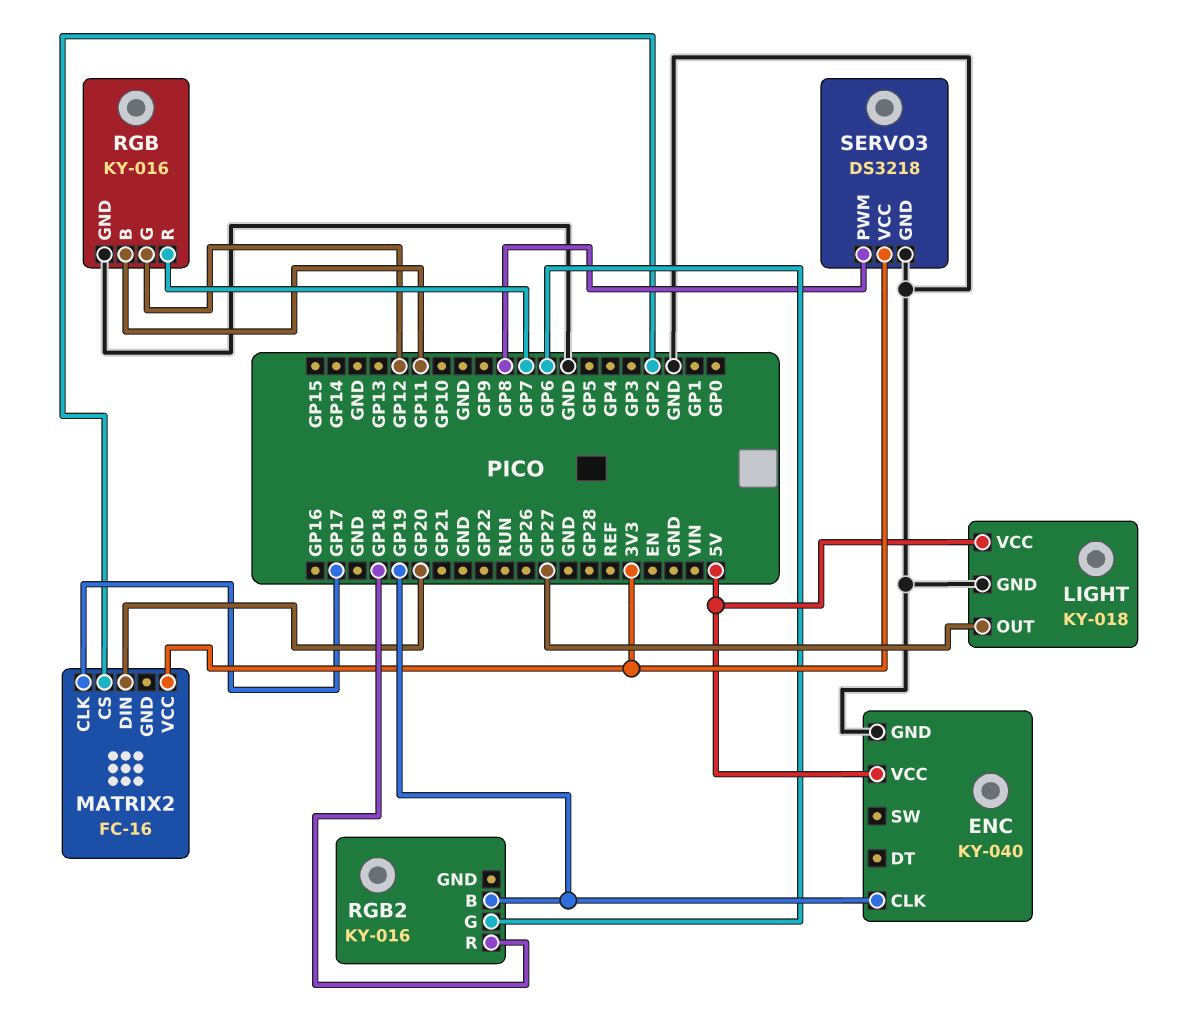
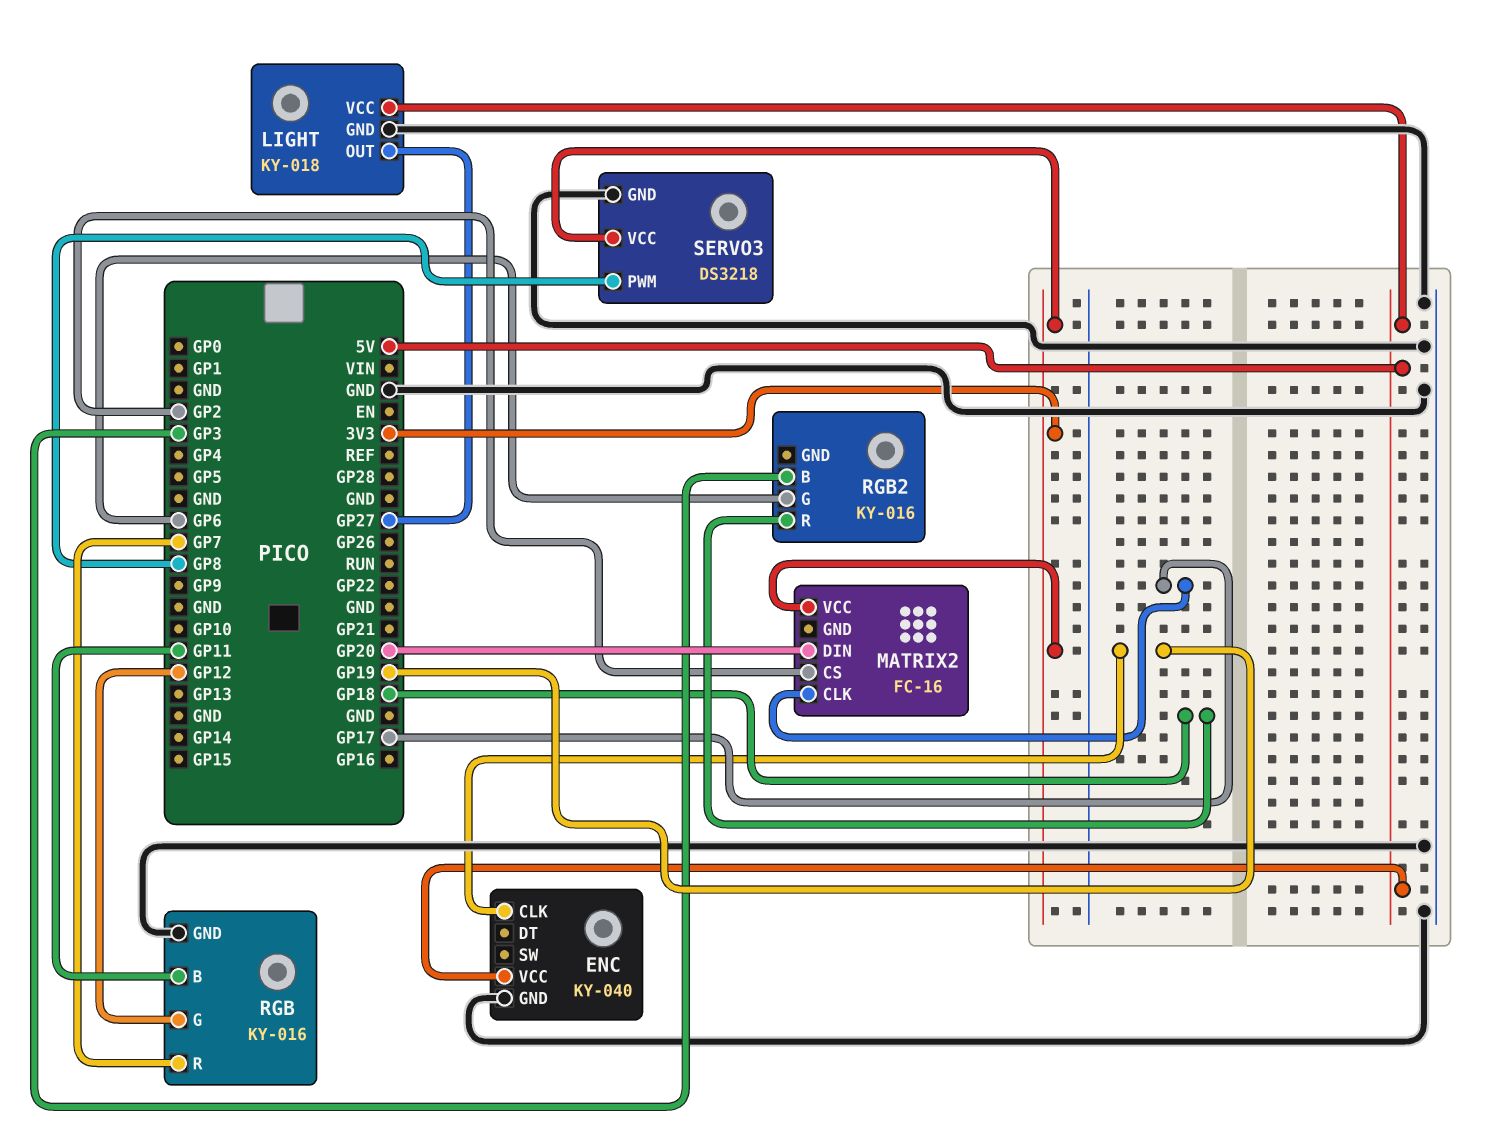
RGB2 pin B: GP19 -> GP3

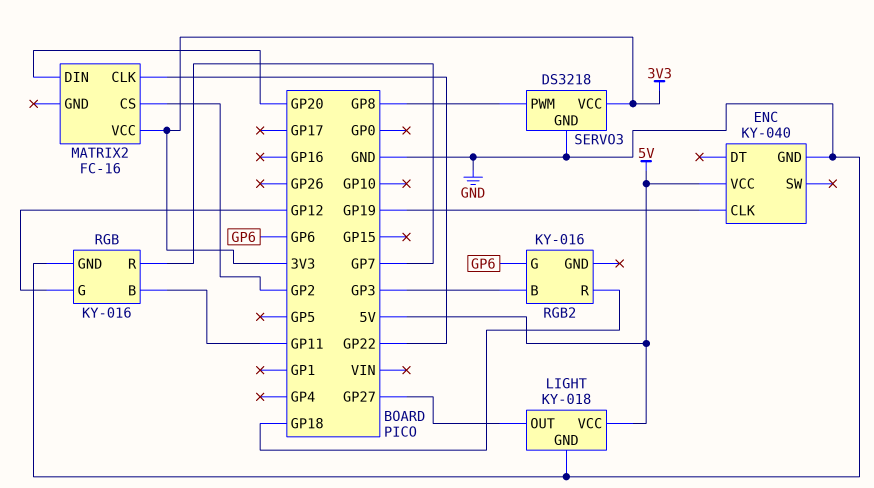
MATRIX2 pin CLK: GP17 -> GP22

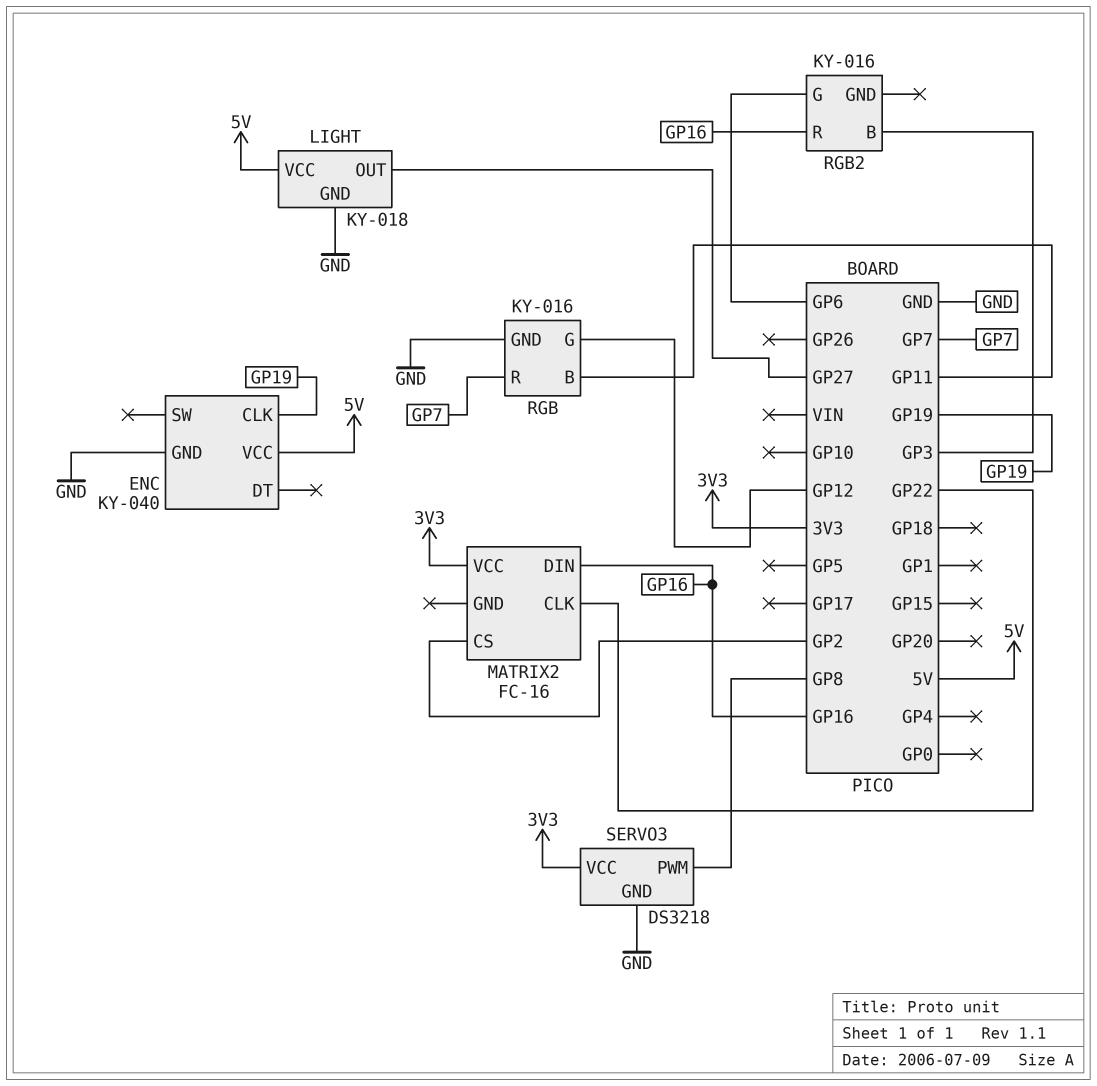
MATRIX2 pin DIN: GP20 -> GP16
RGB2 pin R: GP18 -> GP16

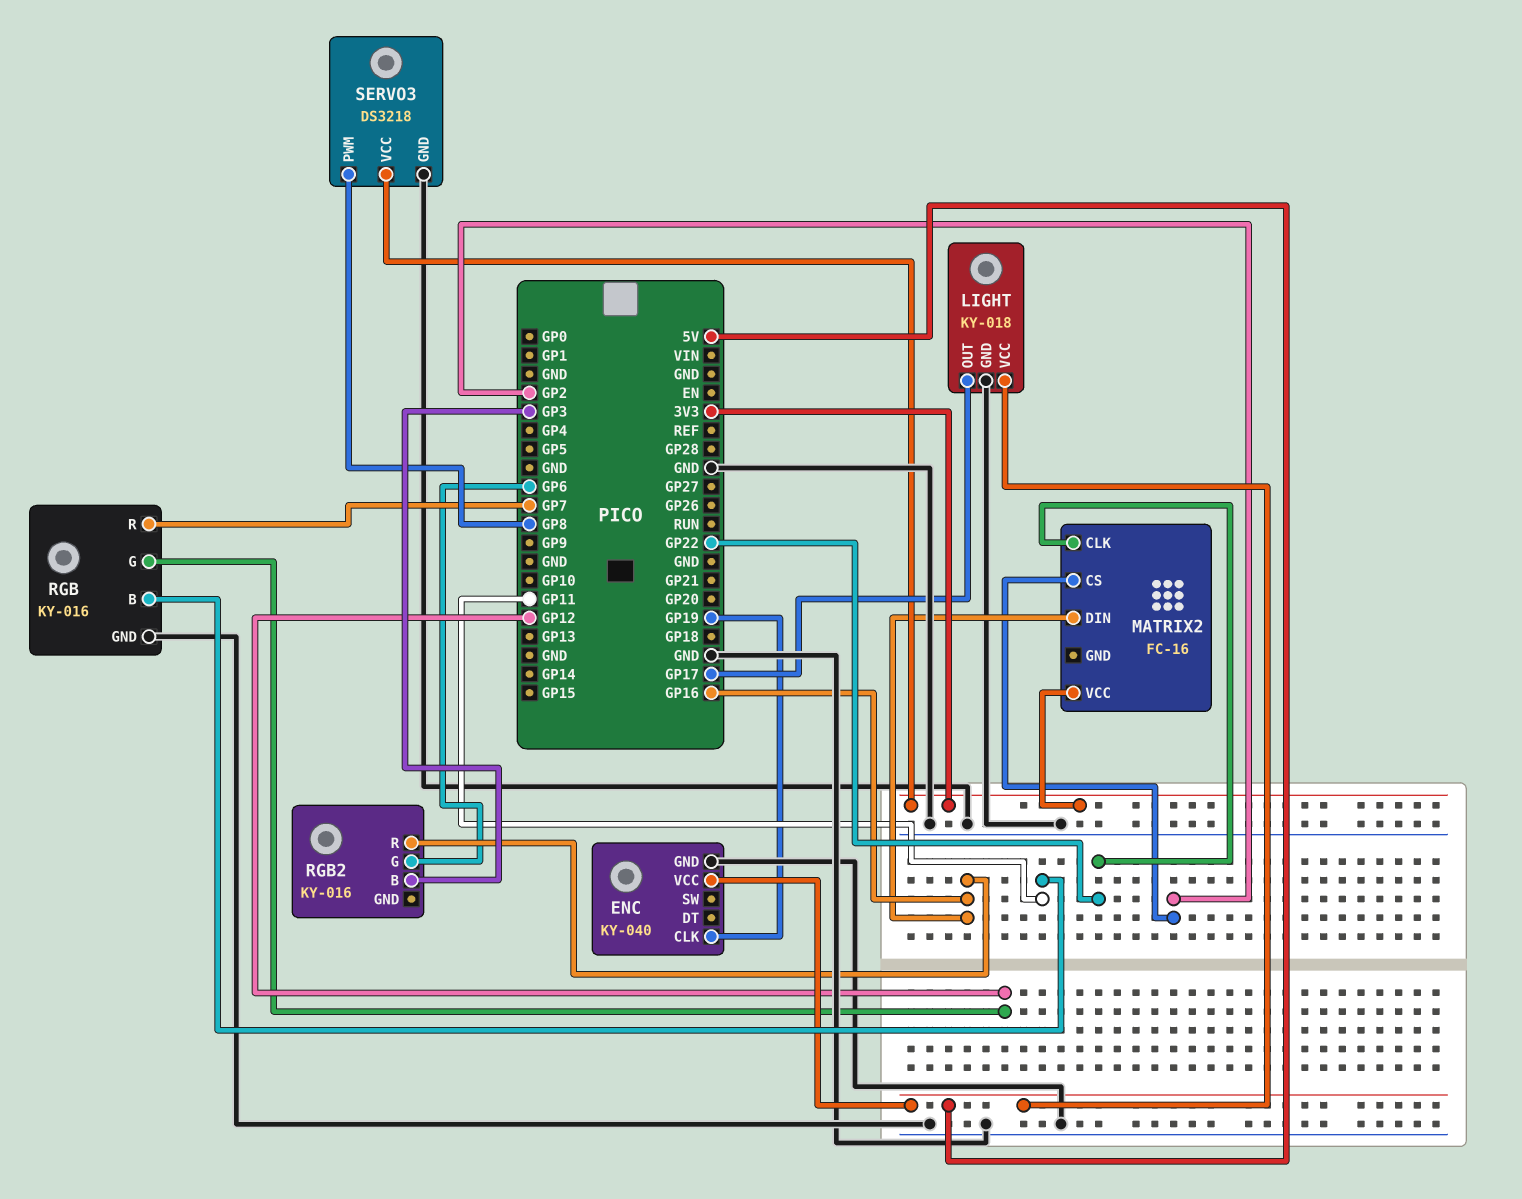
LIGHT pin OUT: GP27 -> GP17

